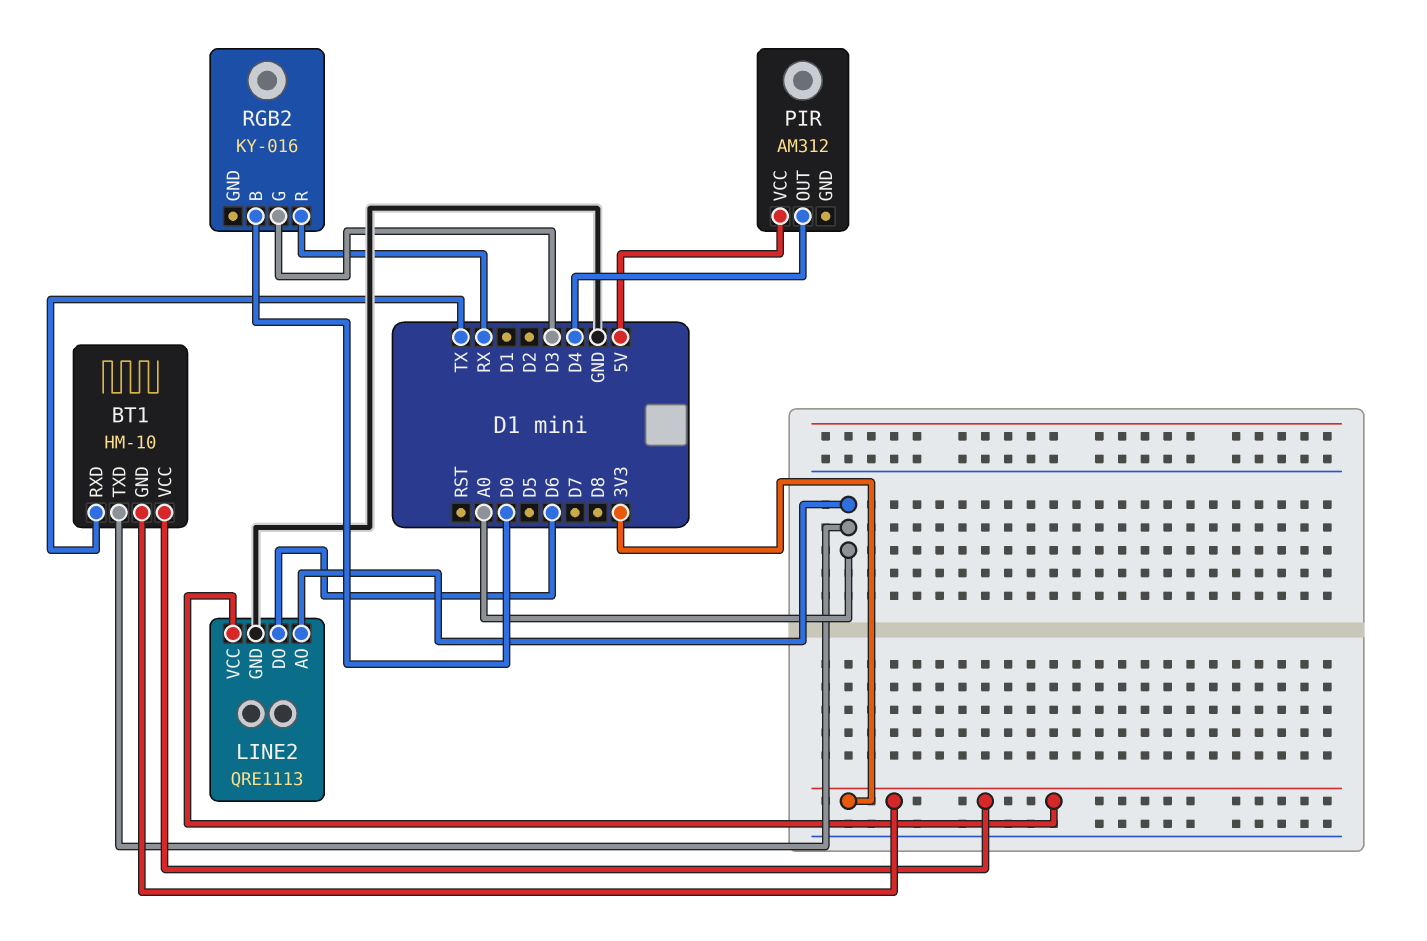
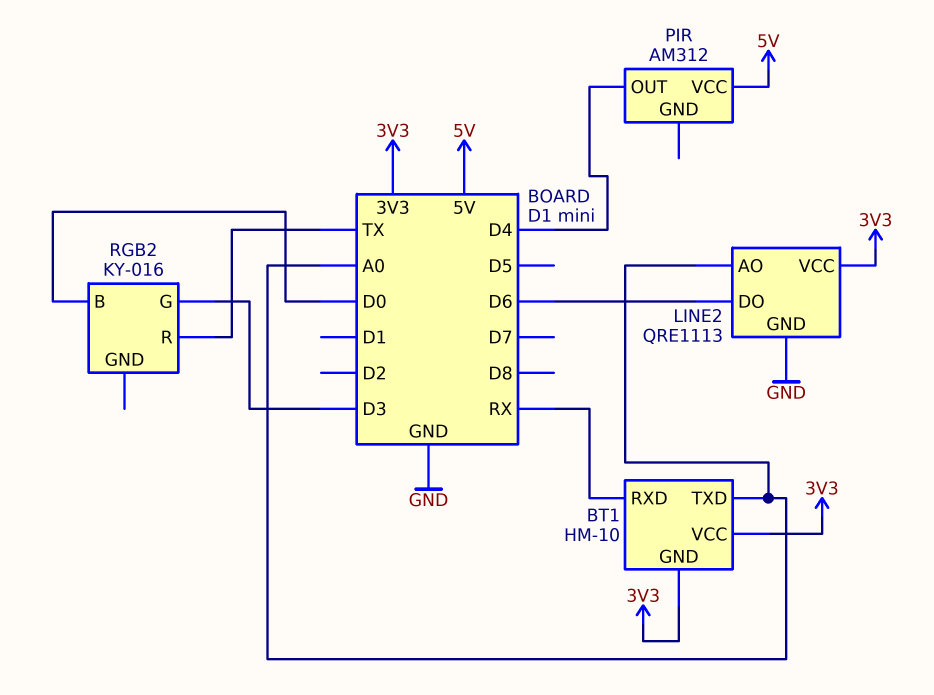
BT1 pin RXD: TX -> RX
RGB2 pin R: RX -> TX

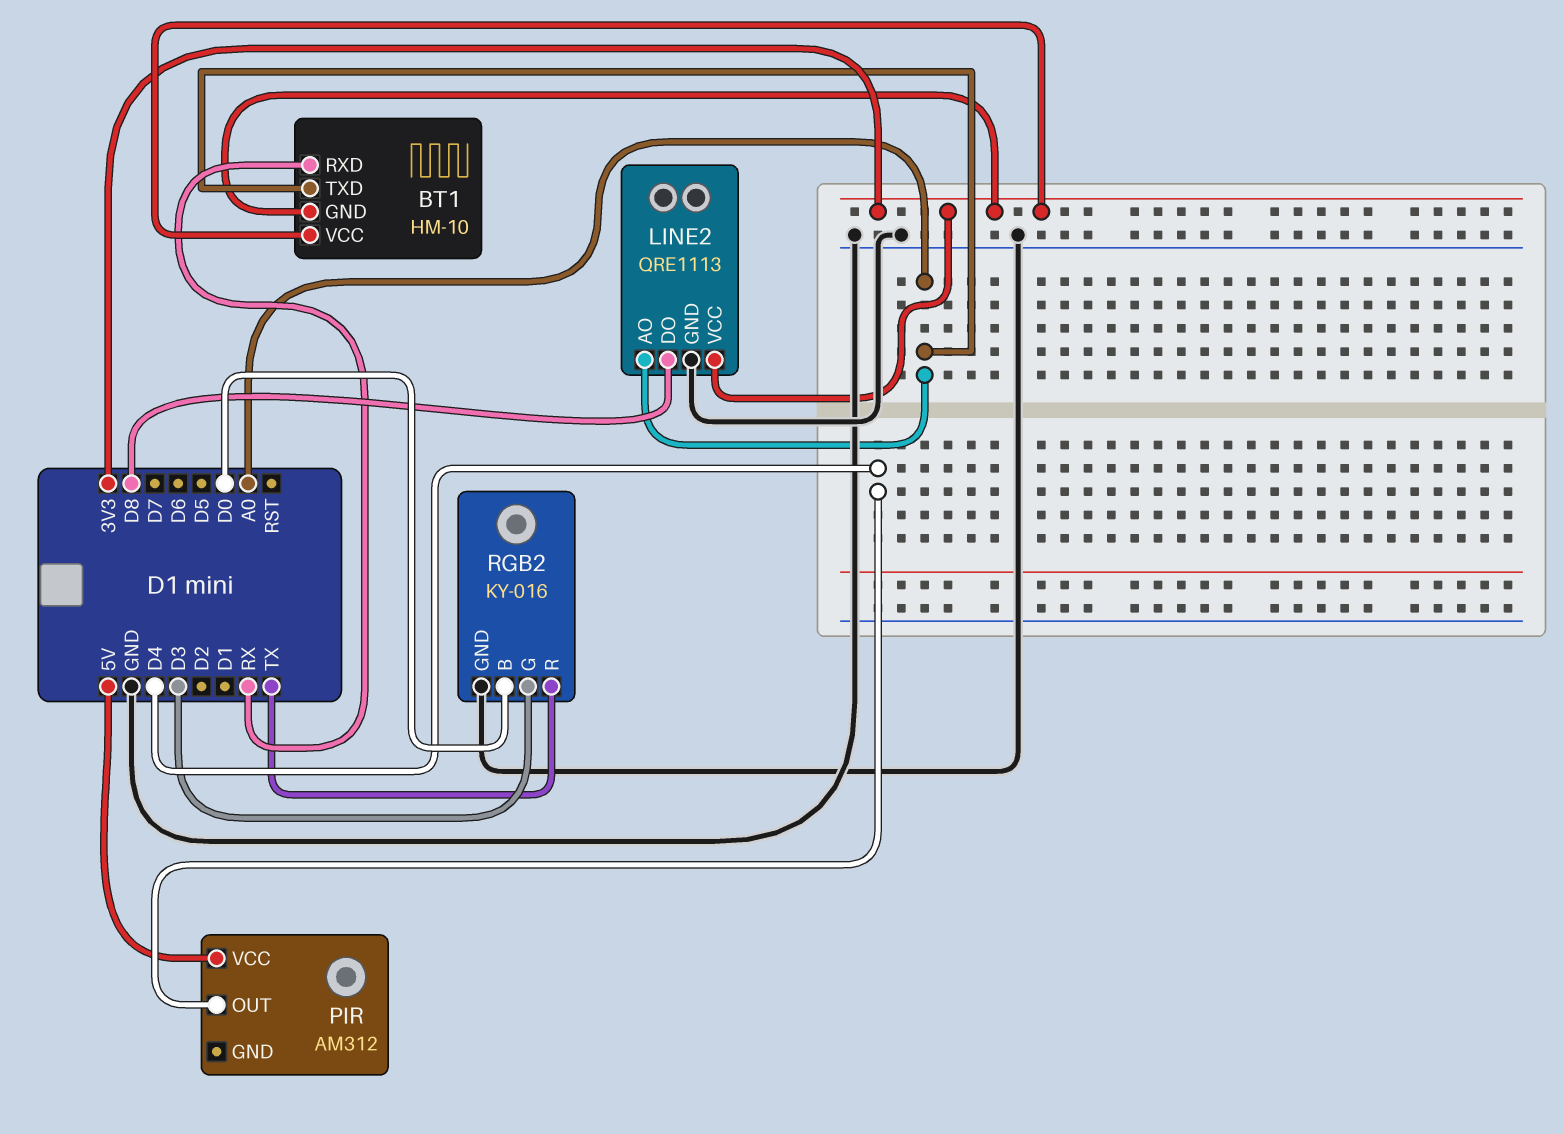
LINE2 pin DO: D6 -> D8
RGB2 pin GND: none -> GND

